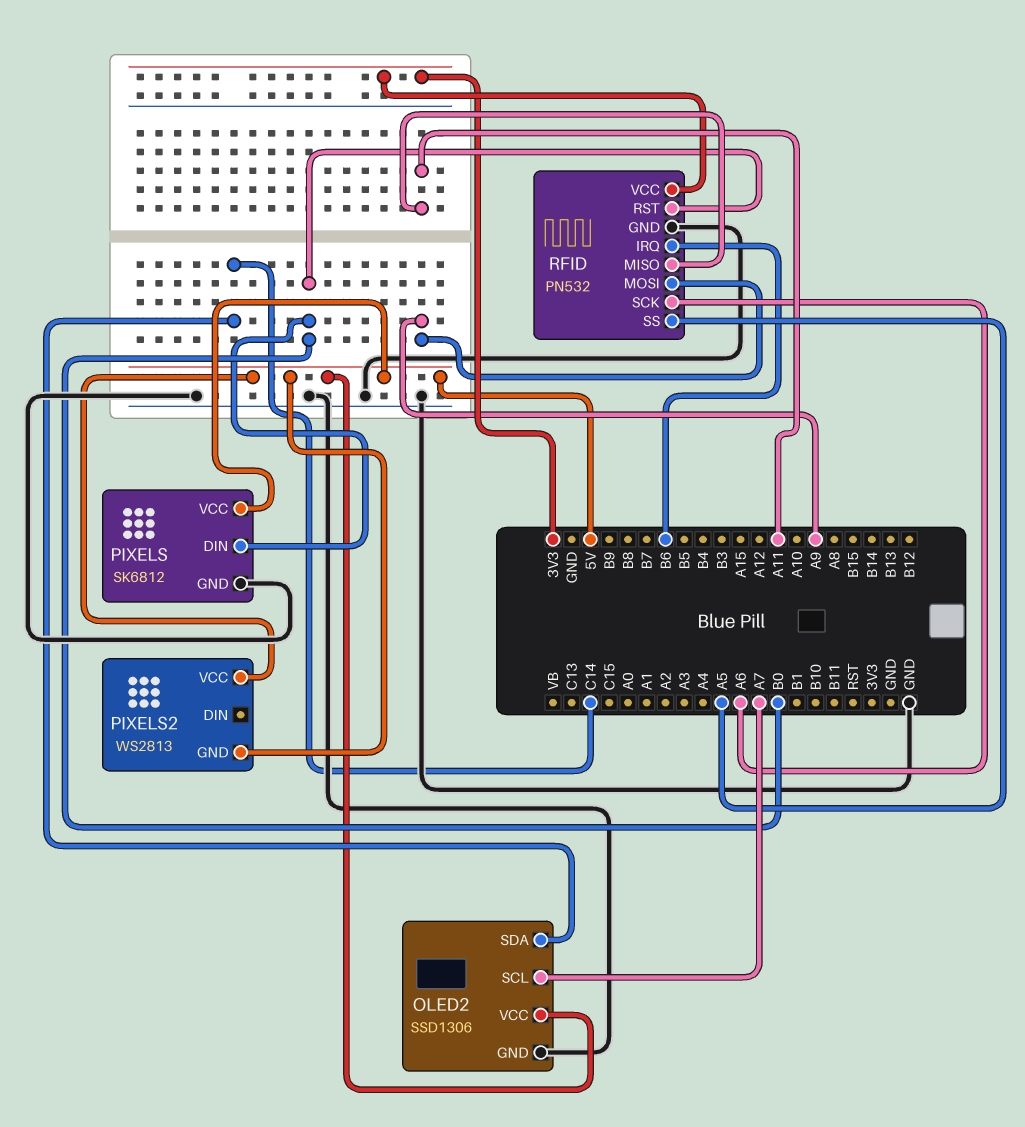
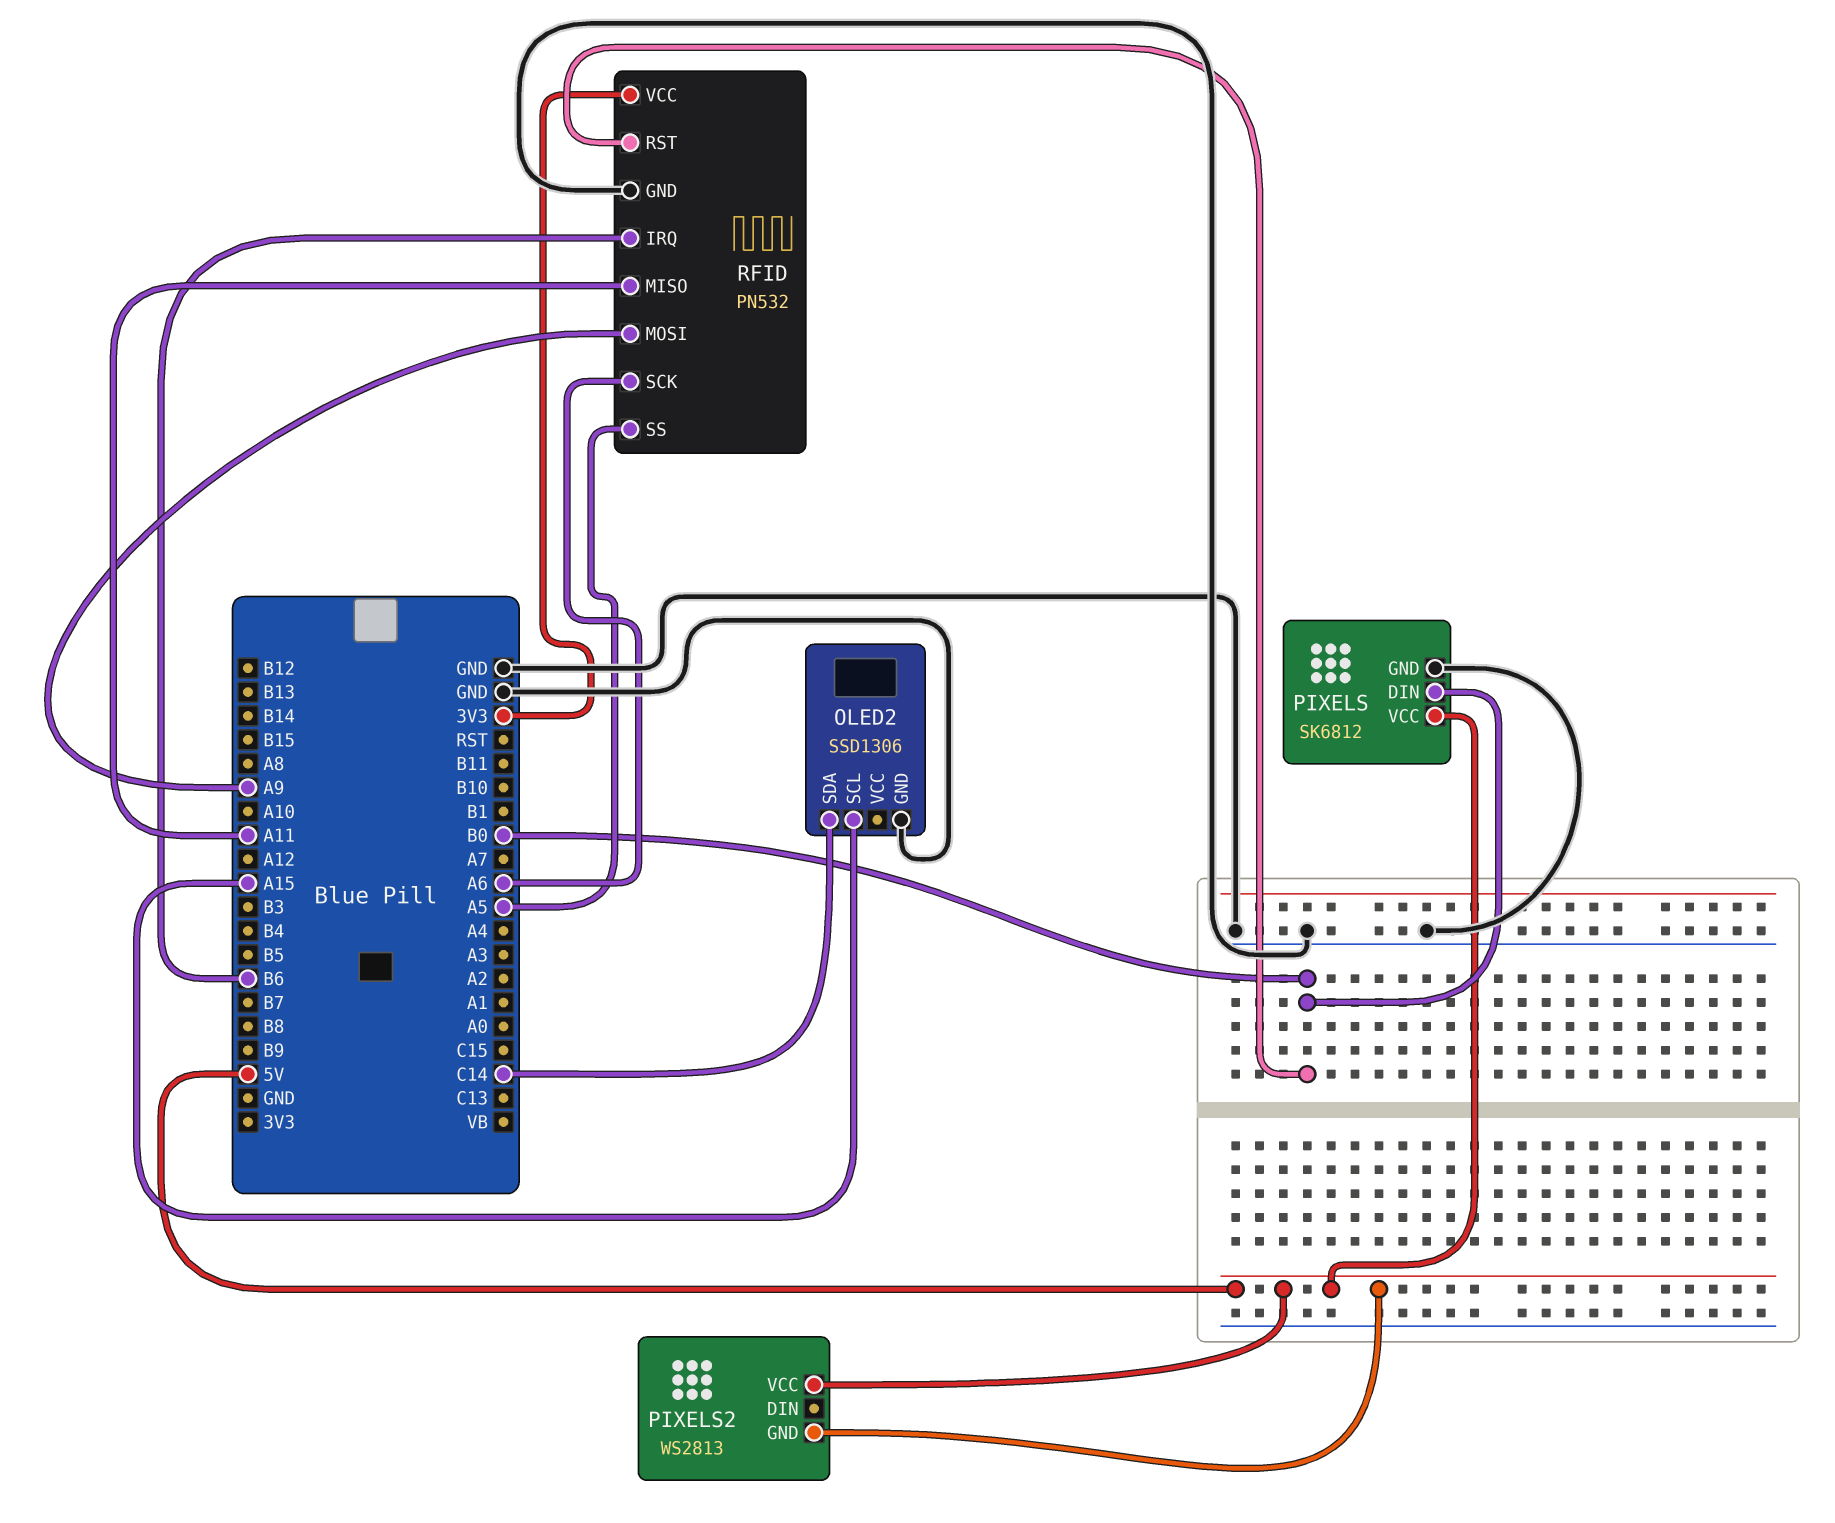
OLED2 pin SCL: A7 -> A15
OLED2 pin VCC: 5V -> none

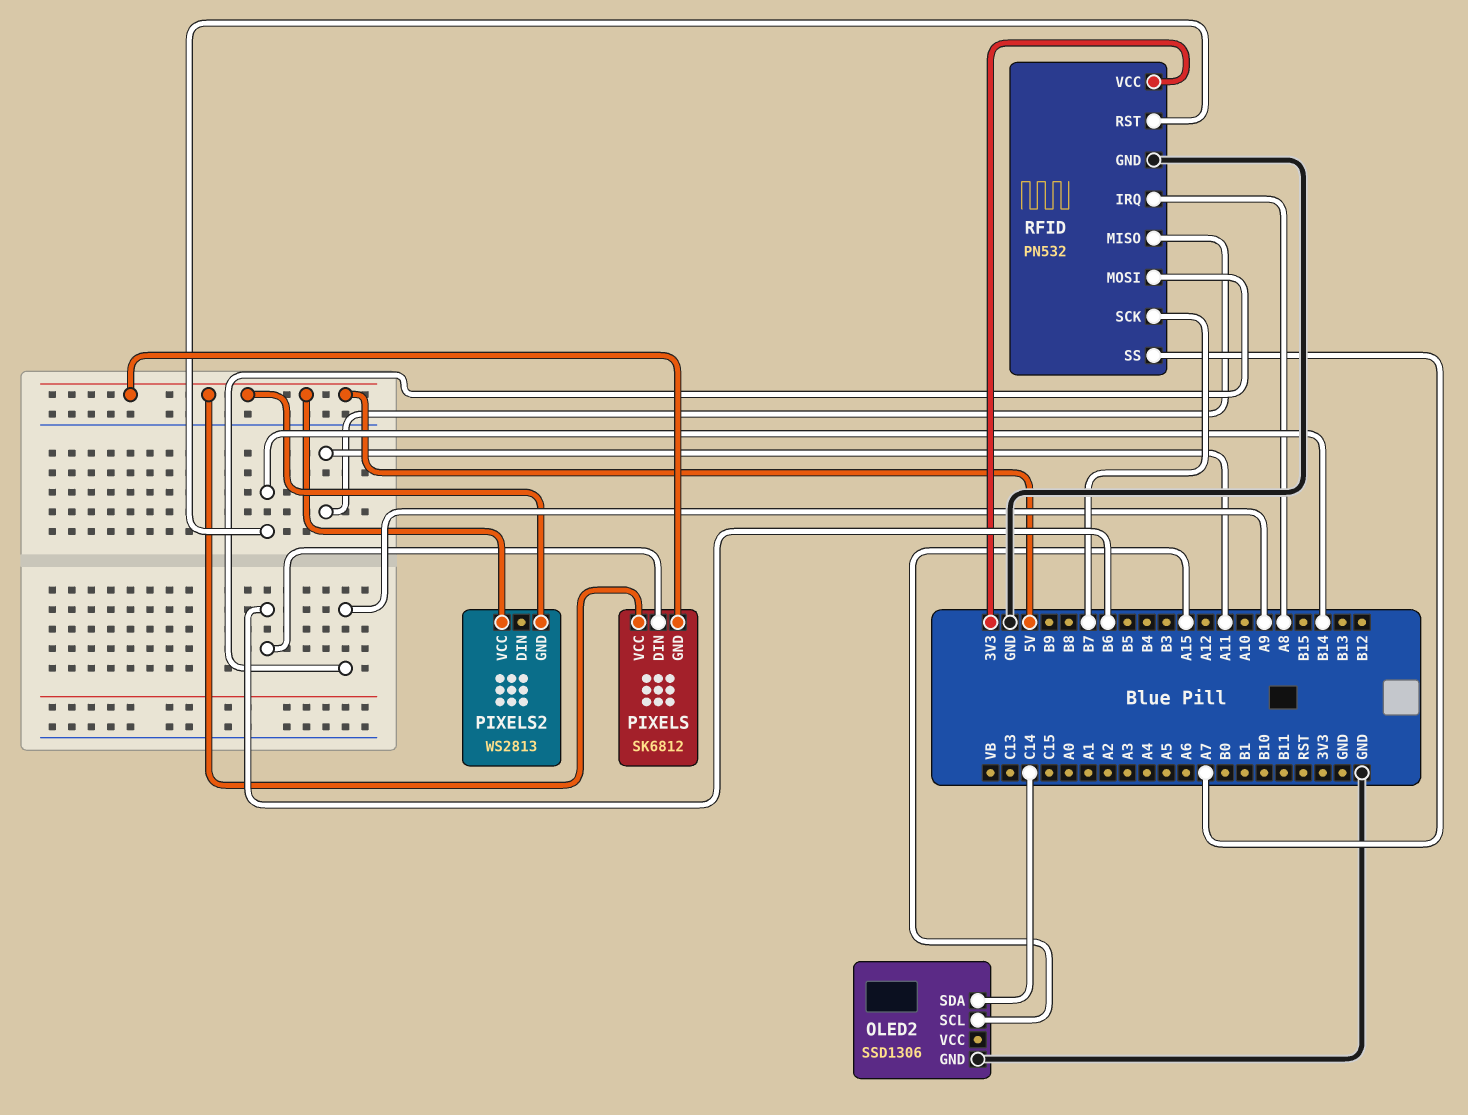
PIXELS pin DIN: B0 -> B6
PIXELS pin GND: GND -> 5V
RFID pin IRQ: B6 -> A8
RFID pin RST: B0 -> B14
RFID pin SCK: A6 -> B7
RFID pin SS: A5 -> A7

